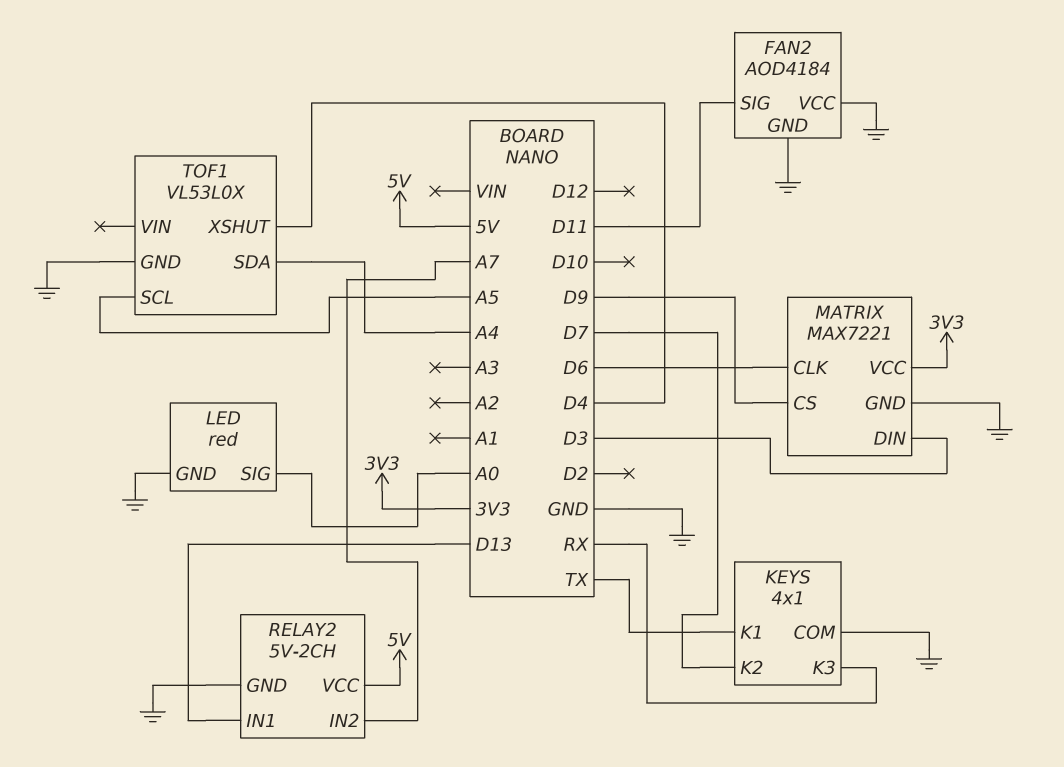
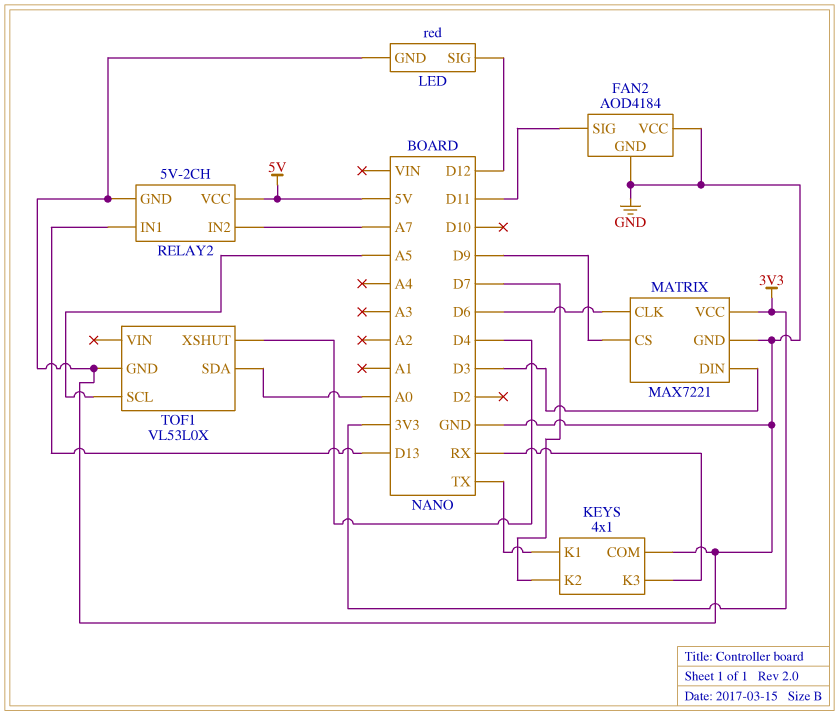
LED pin SIG: A0 -> D12
TOF1 pin SDA: A4 -> A0

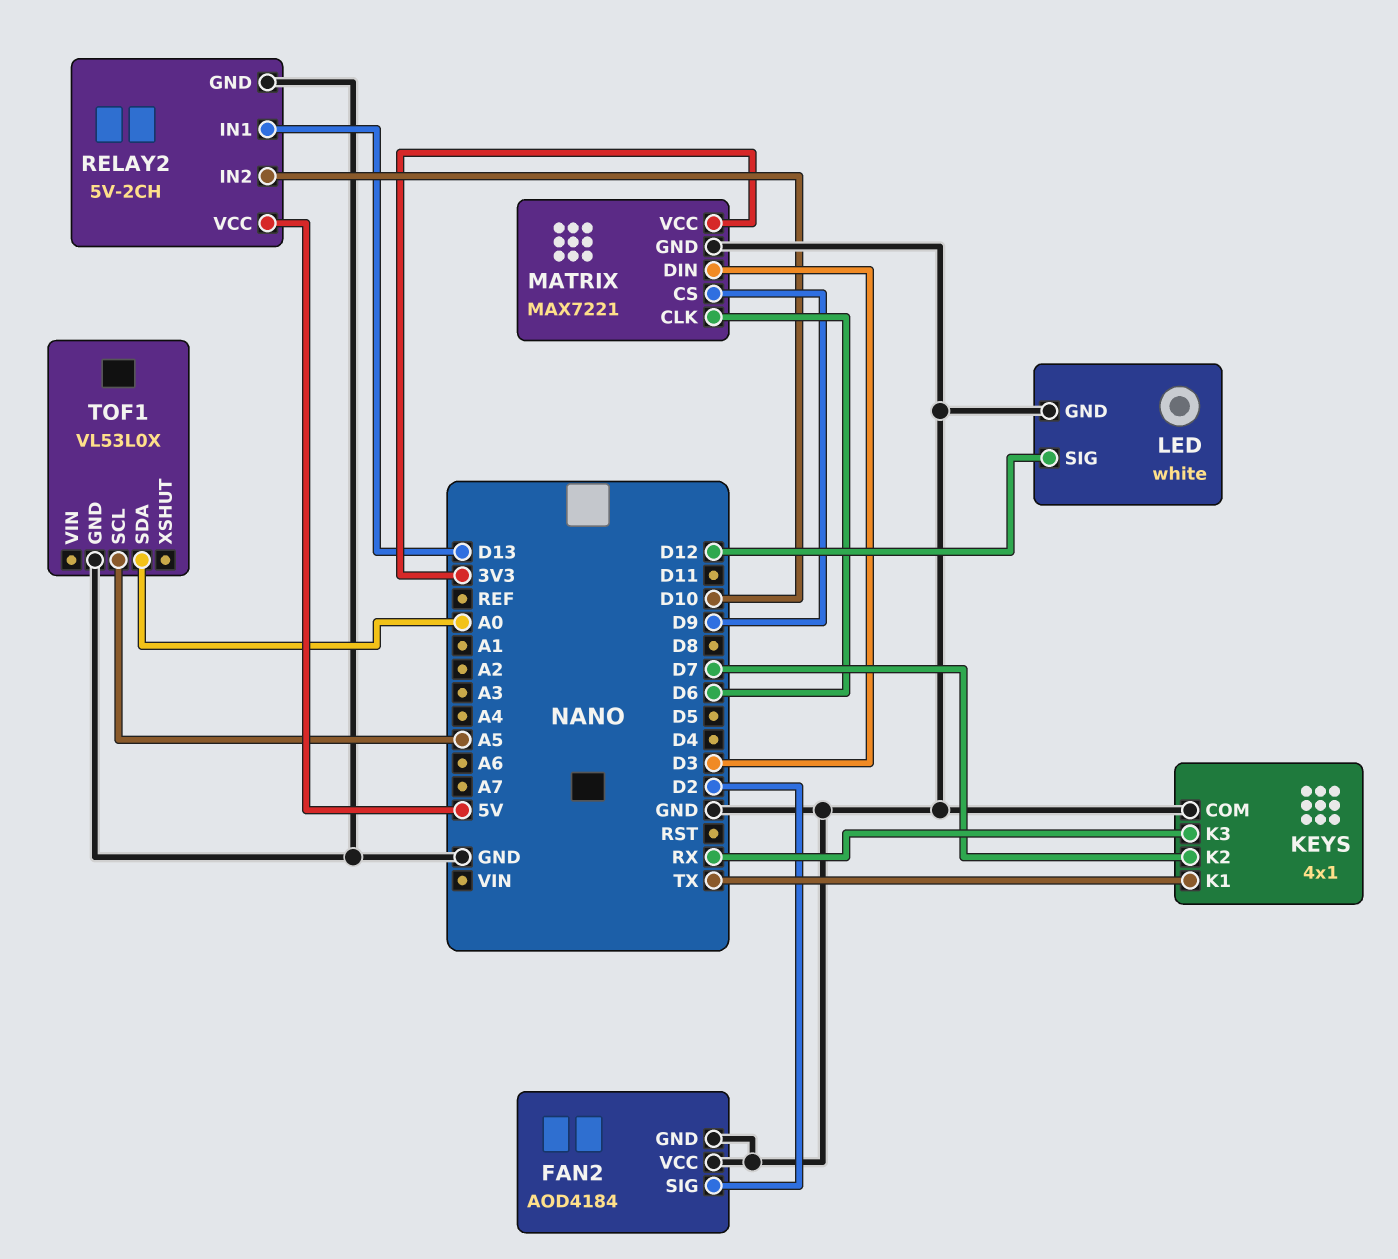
FAN2 pin SIG: D11 -> D2
LED: red -> white
RELAY2 pin IN2: A7 -> D10
TOF1 pin XSHUT: D4 -> none

